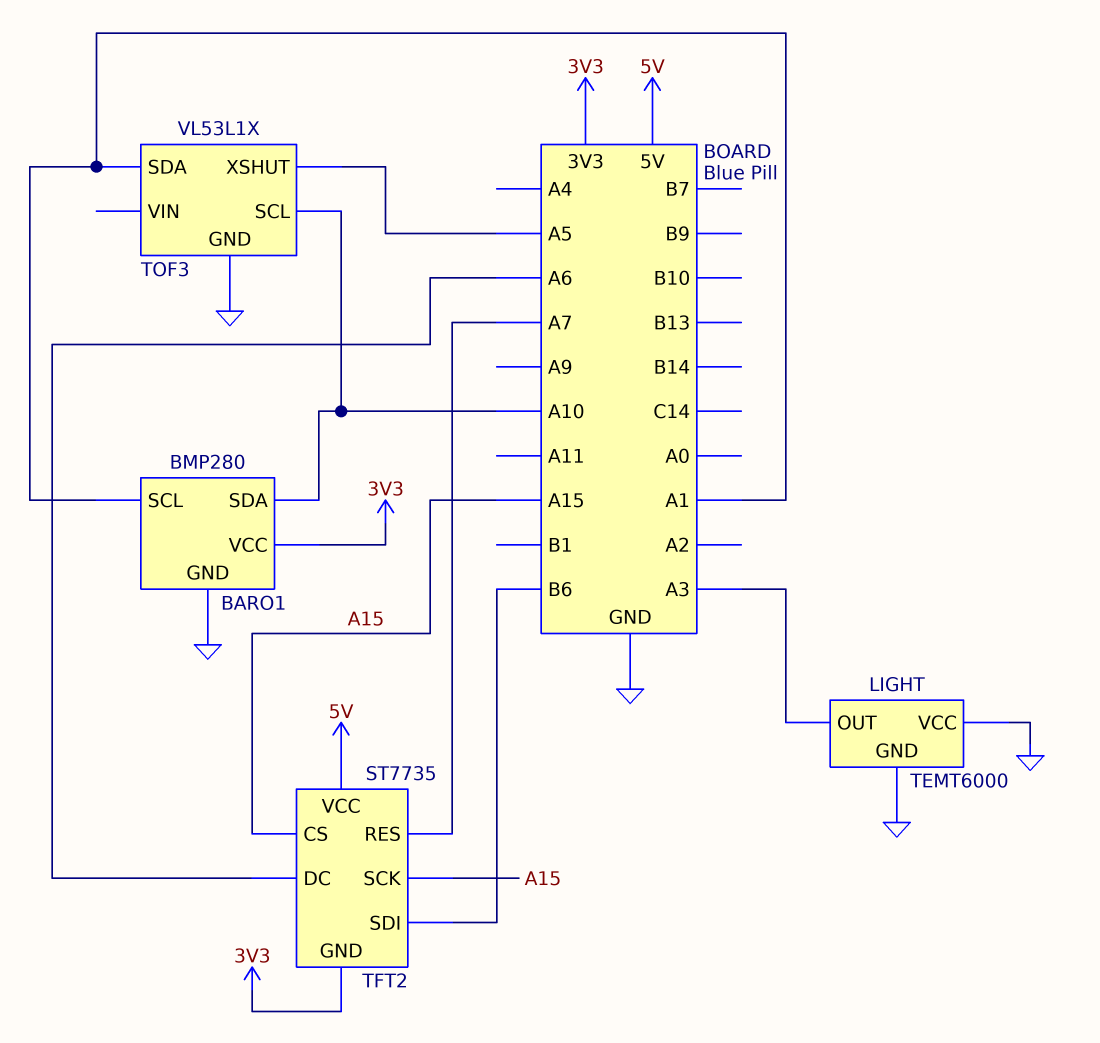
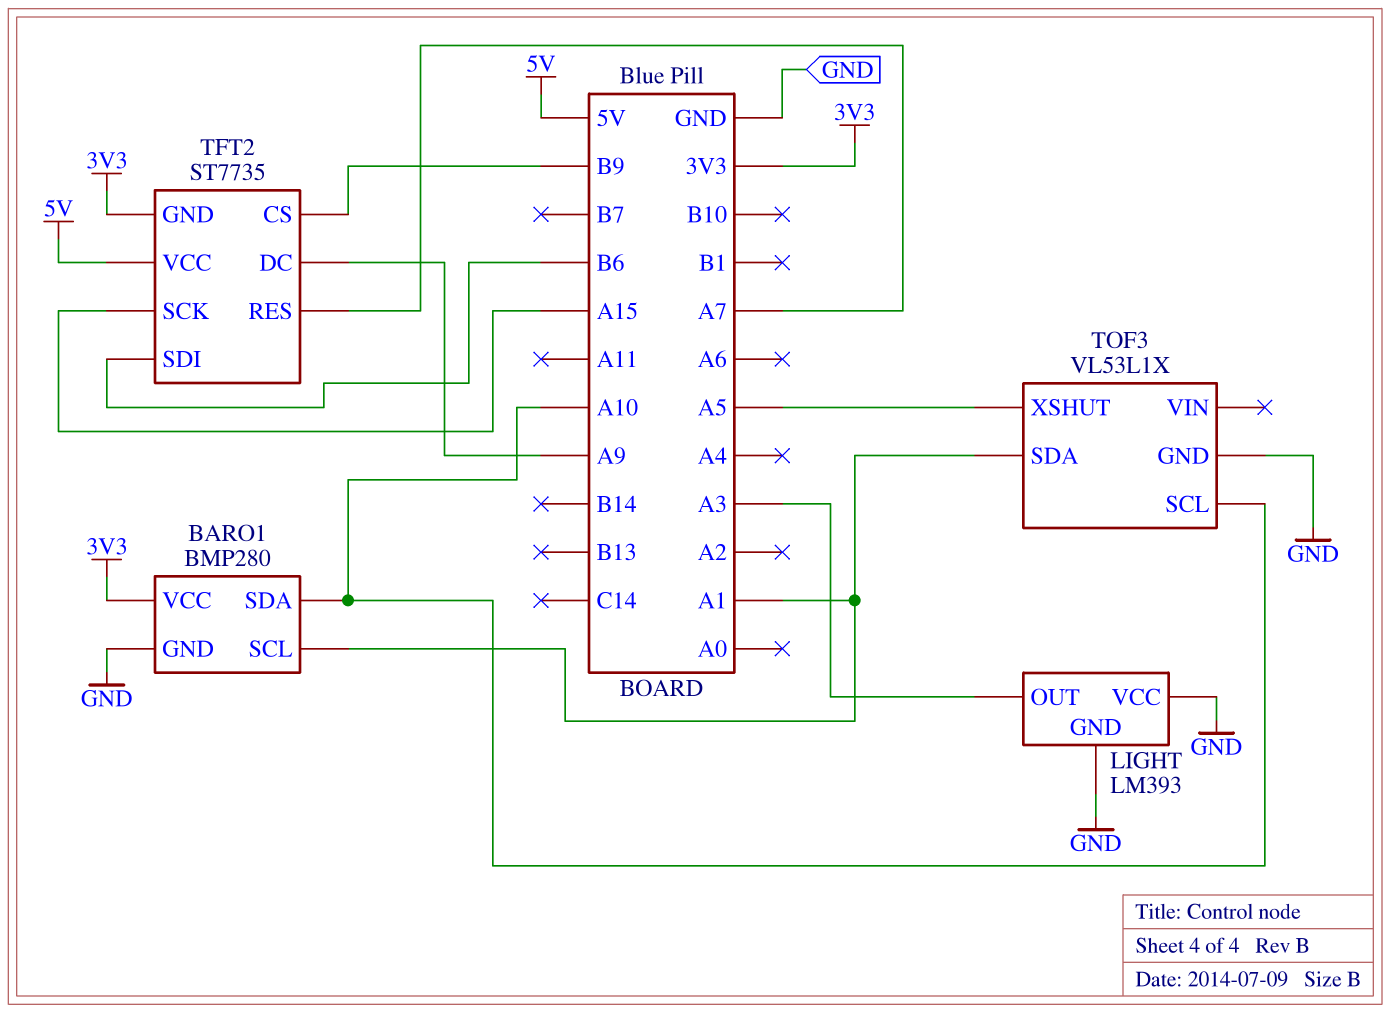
LIGHT: TEMT6000 -> LM393
TFT2 pin CS: A15 -> B9
TFT2 pin DC: A6 -> A9

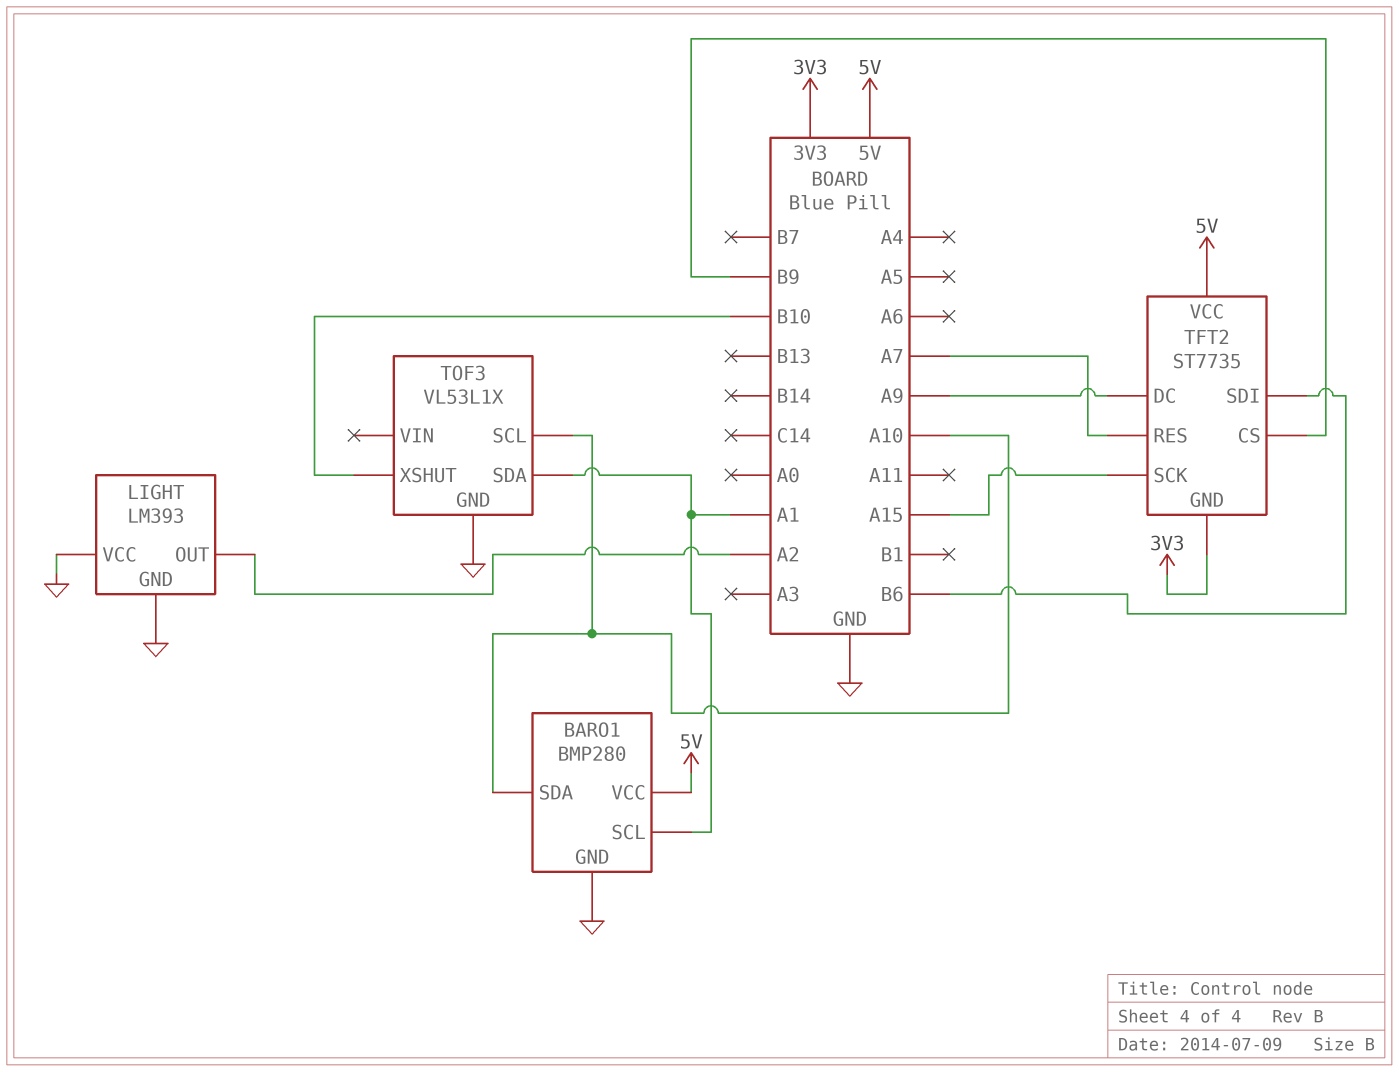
BARO1 pin VCC: 3V3 -> 5V
LIGHT pin OUT: A3 -> A2
TOF3 pin XSHUT: A5 -> B10

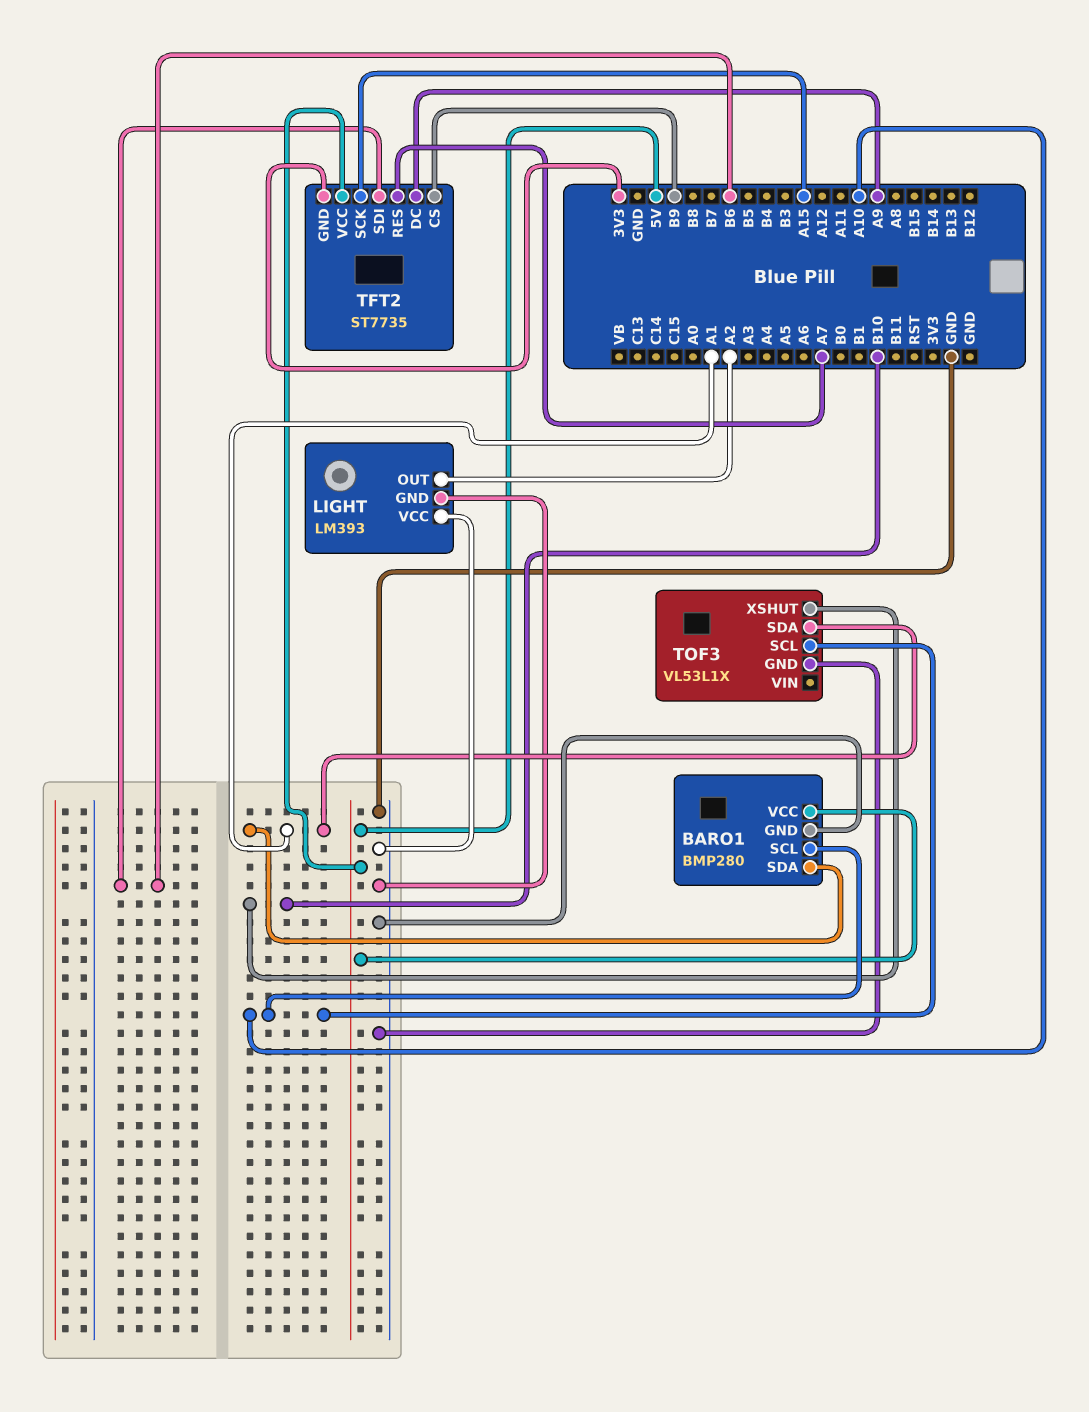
BARO1 pin SCL: A1 -> A10
BARO1 pin SDA: A10 -> A1

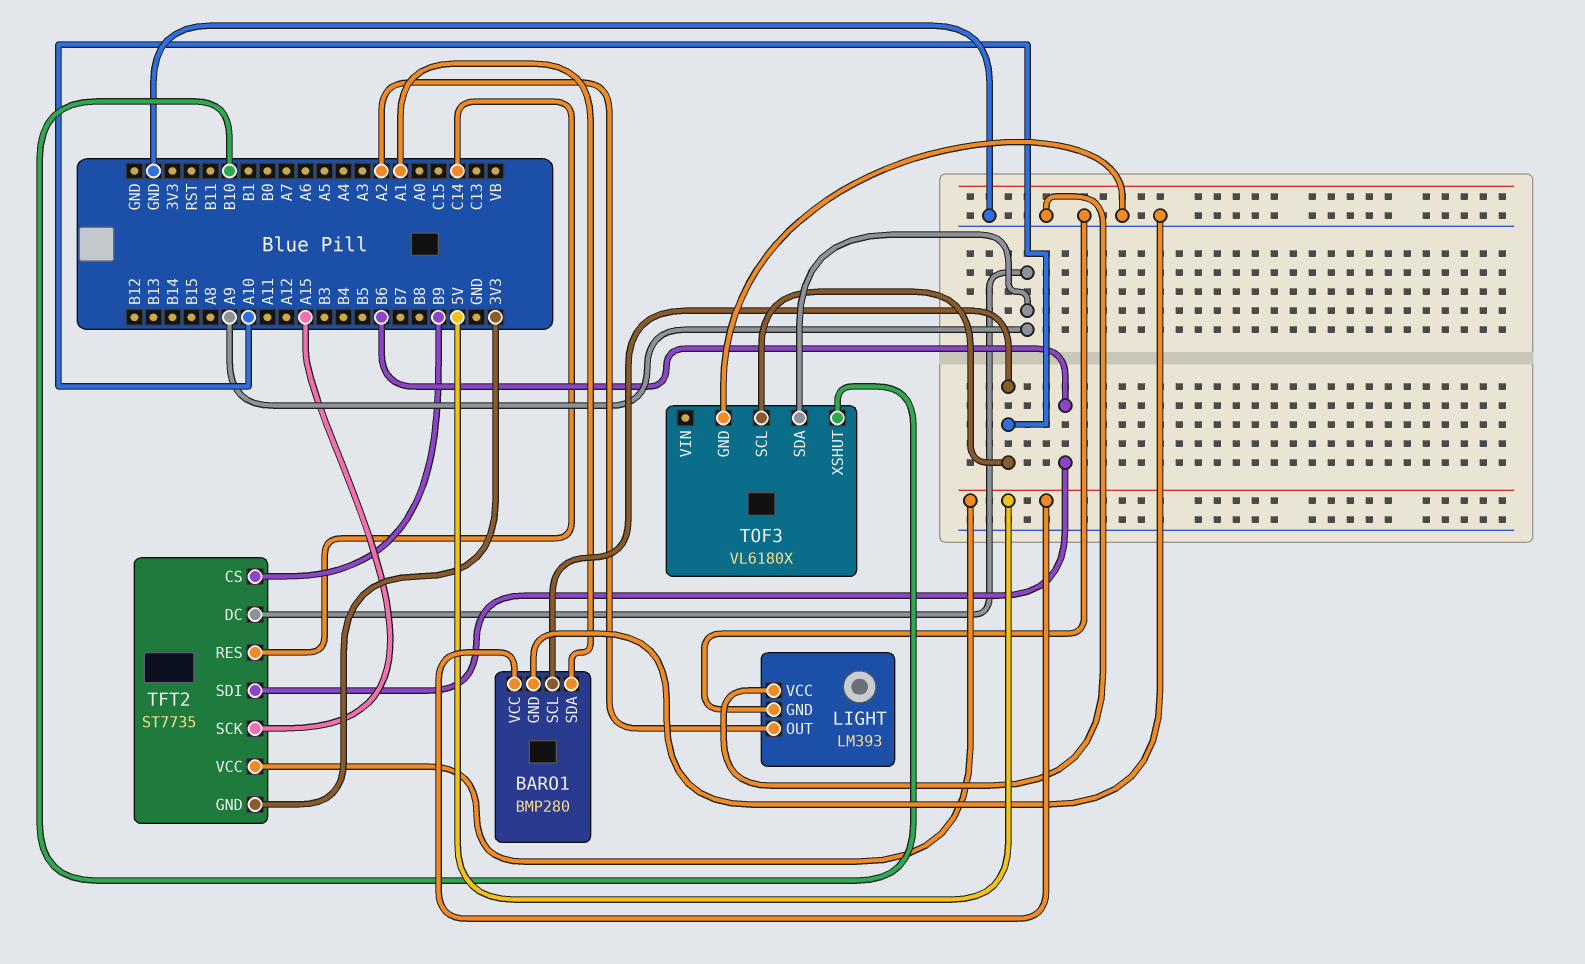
TFT2 pin RES: A7 -> C14
TOF3: VL53L1X -> VL6180X
TOF3 pin SDA: A1 -> A9

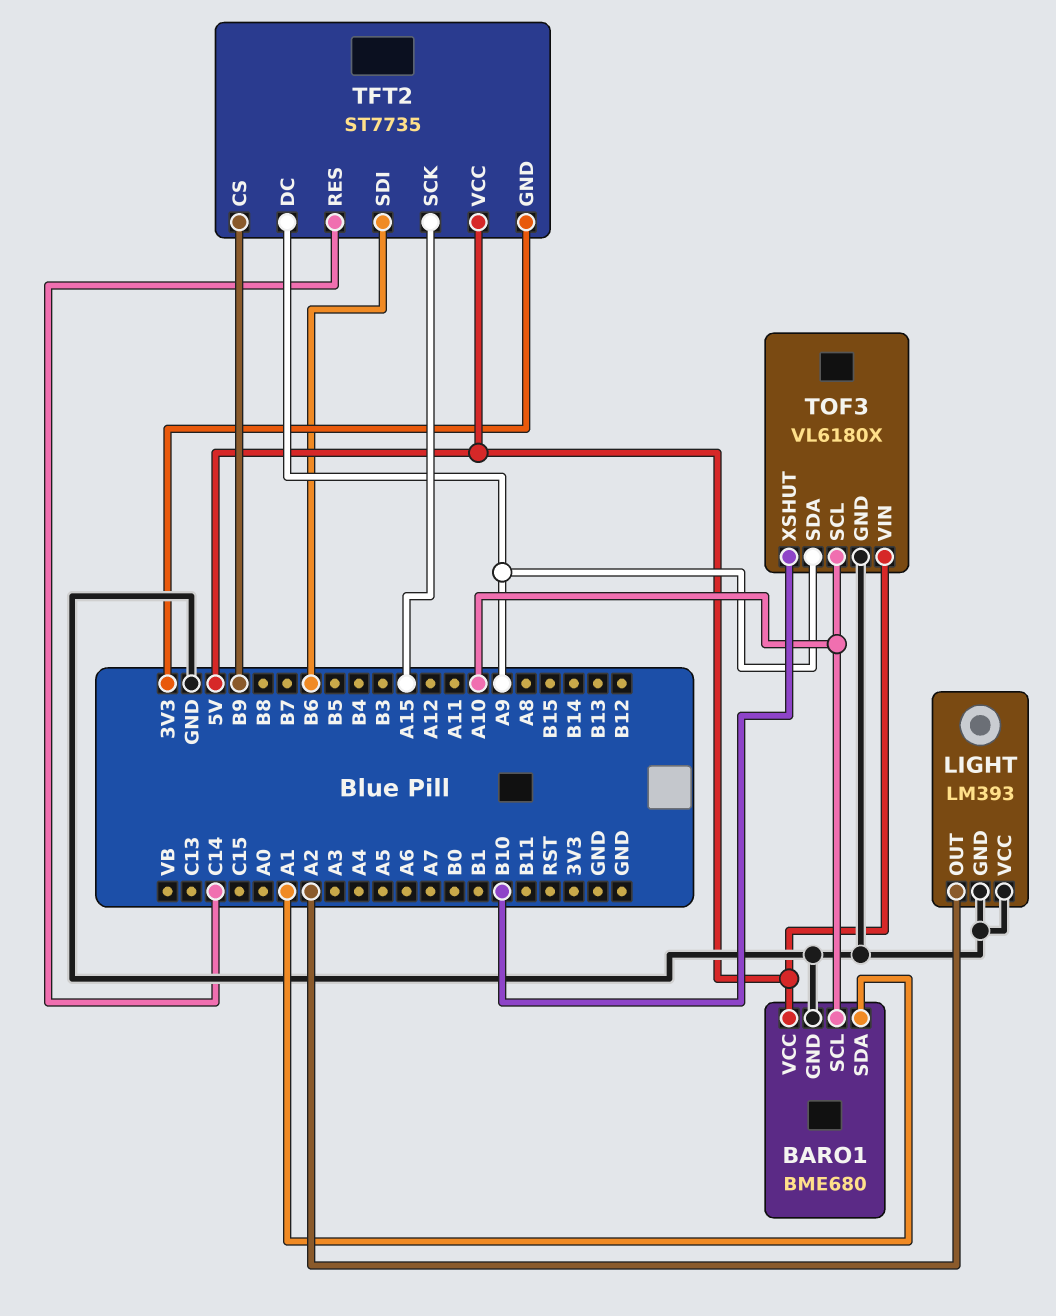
BARO1: BMP280 -> BME680
TOF3 pin VIN: none -> 5V

